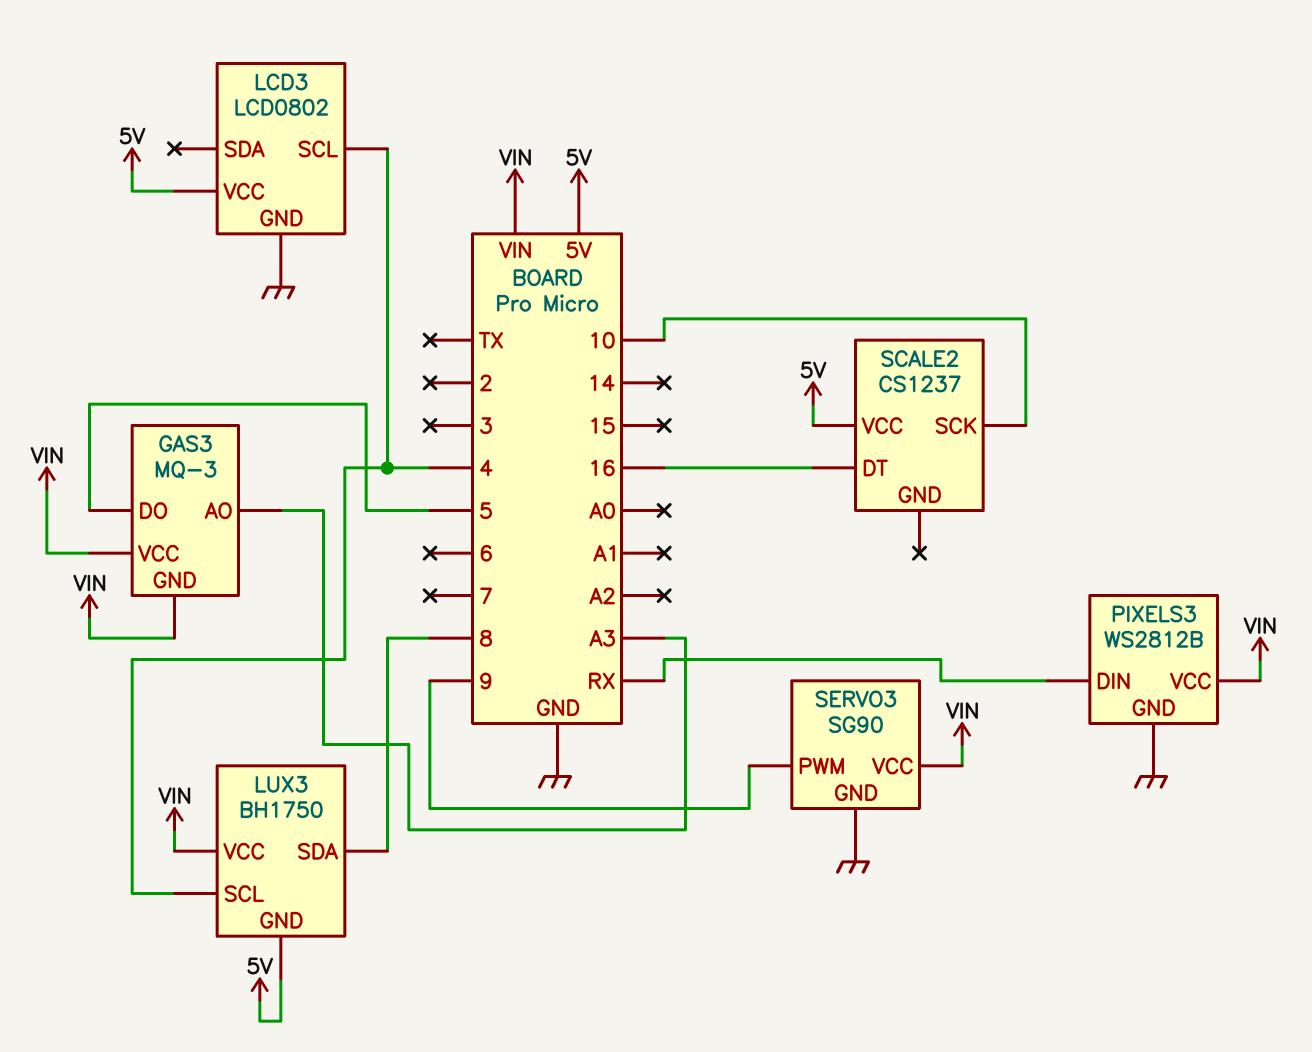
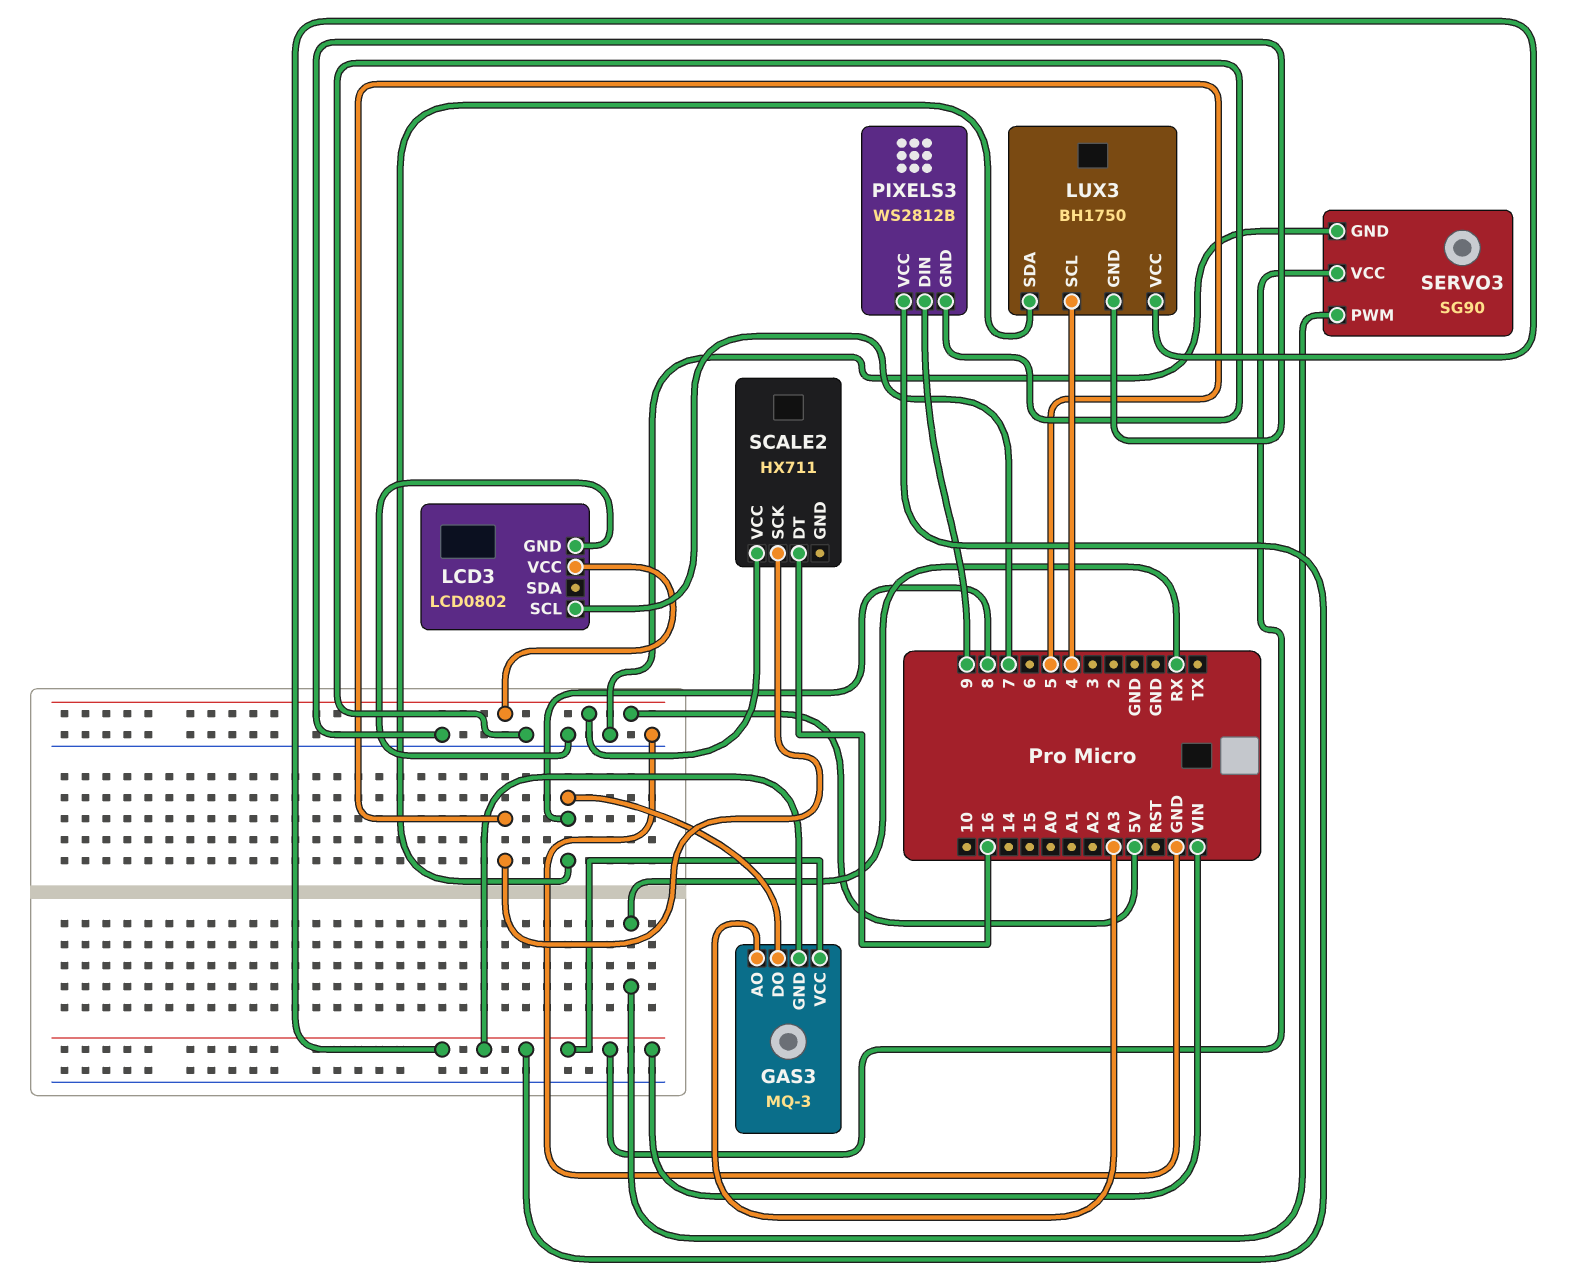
GAS3 pin DO: 5 -> 8
LCD3 pin SCL: 4 -> 7
LUX3 pin GND: 5V -> GND
PIXELS3 pin DIN: RX -> 9
SCALE2: CS1237 -> HX711
SCALE2 pin SCK: 10 -> 5
SERVO3 pin PWM: 9 -> RX

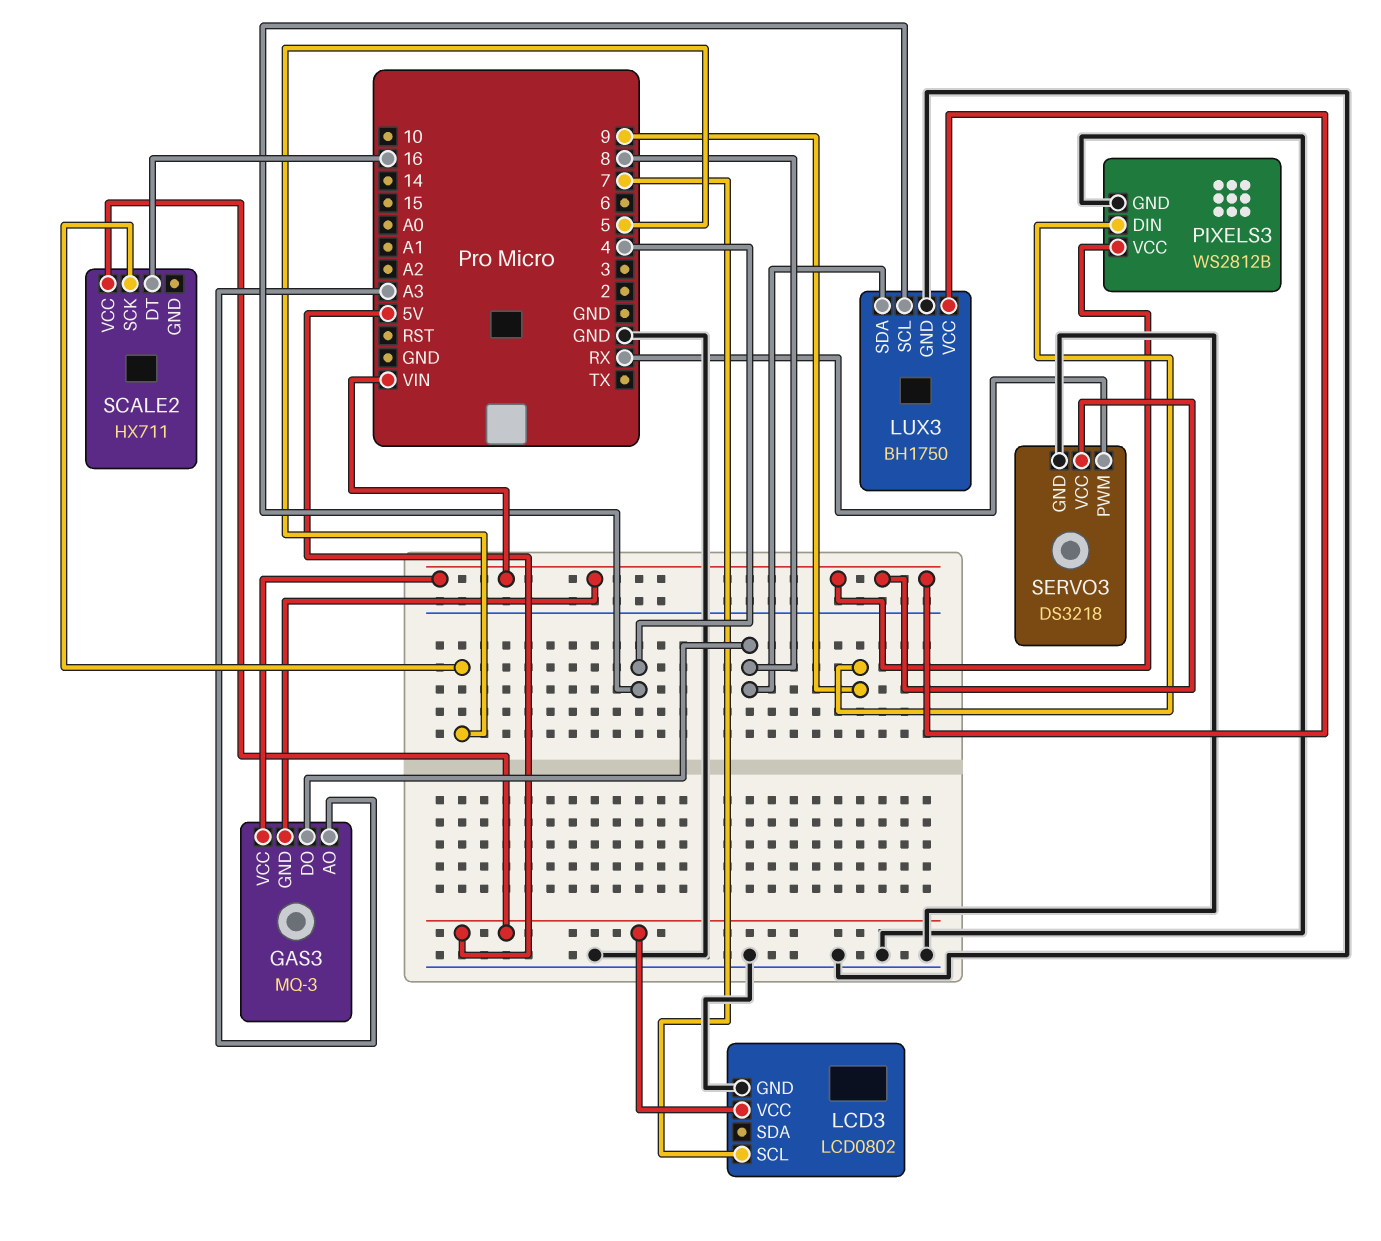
SERVO3: SG90 -> DS3218

